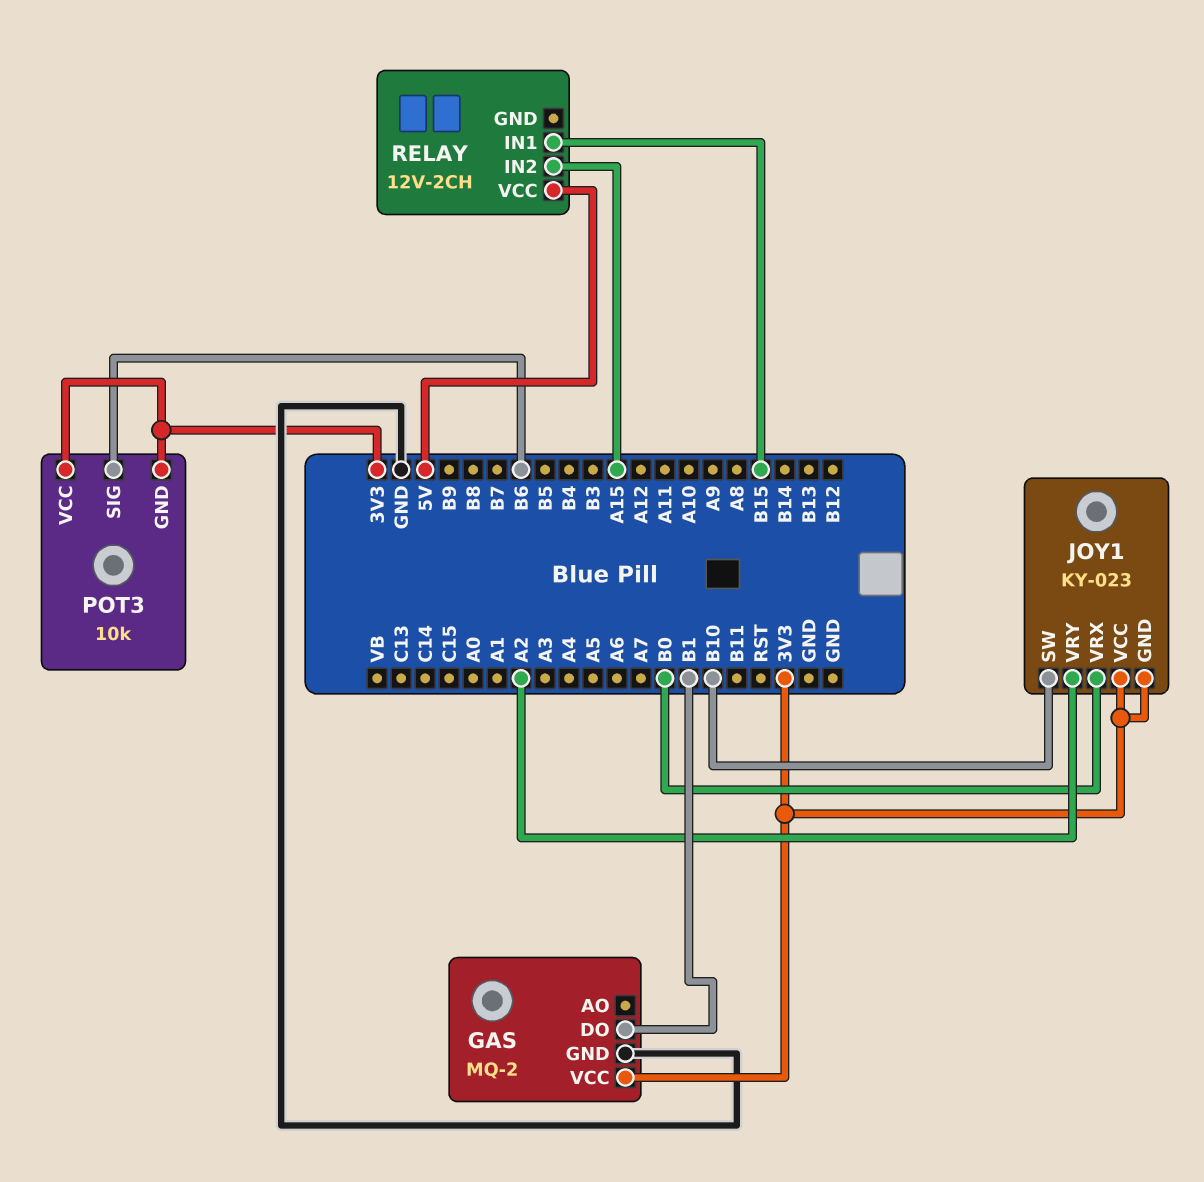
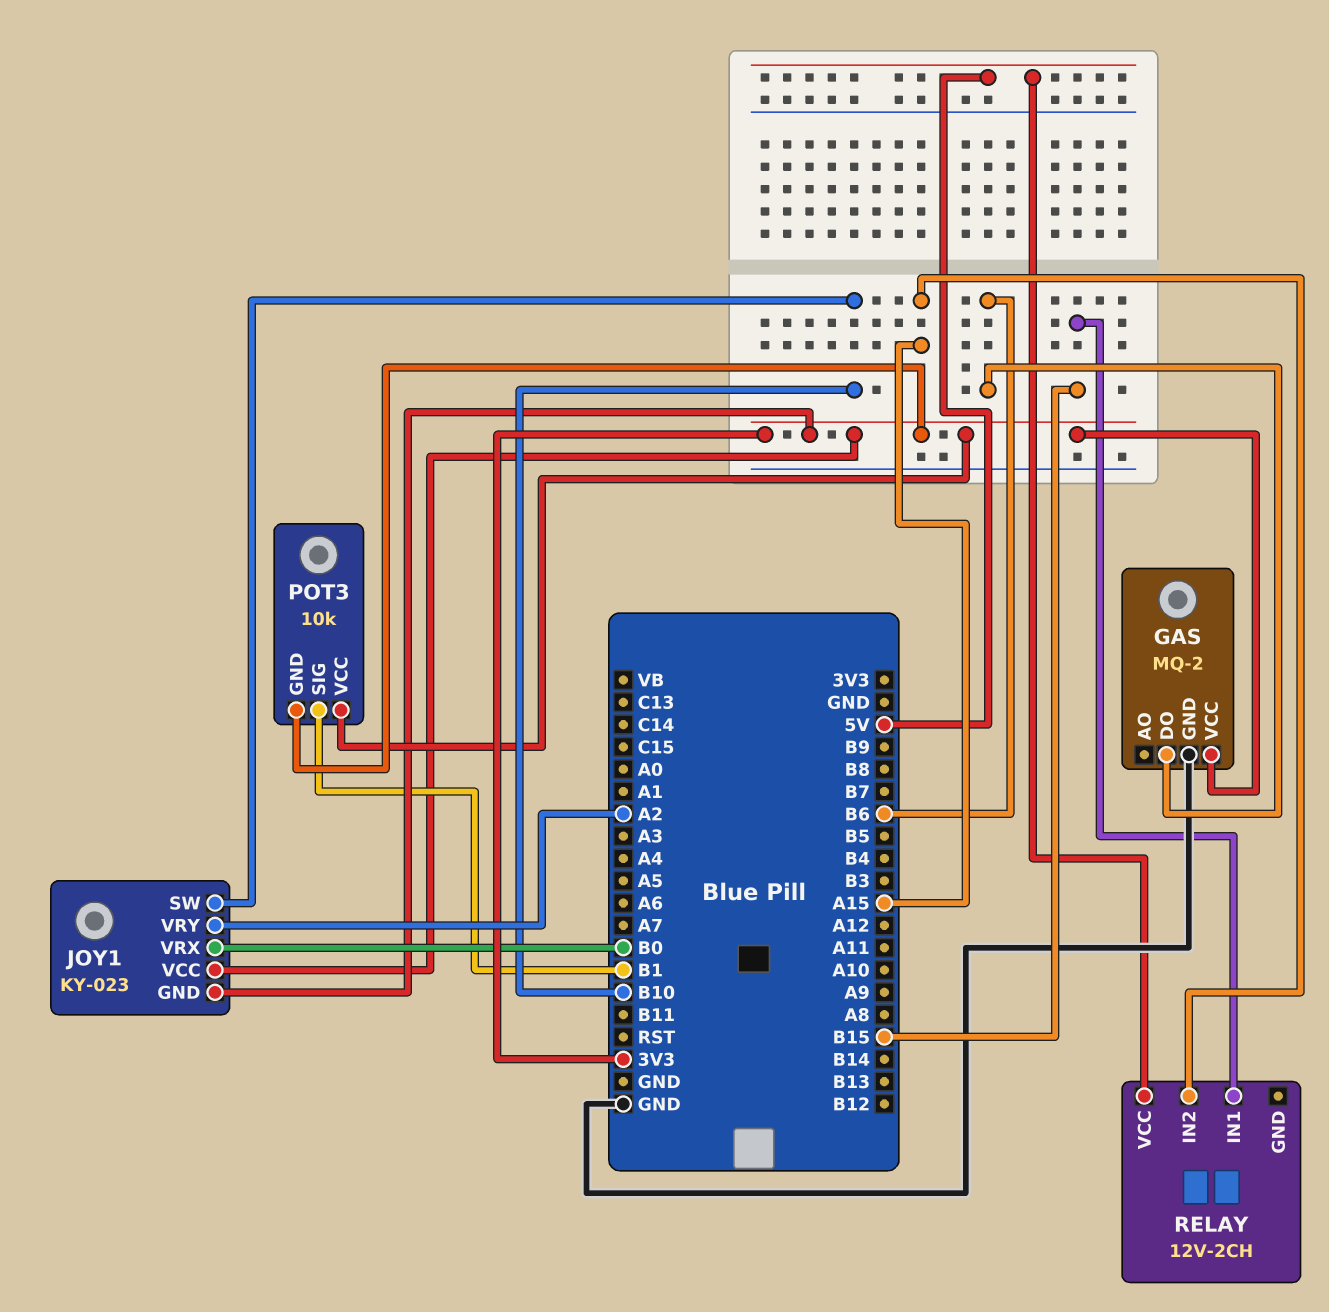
GAS pin DO: B1 -> B6
POT3 pin SIG: B6 -> B1

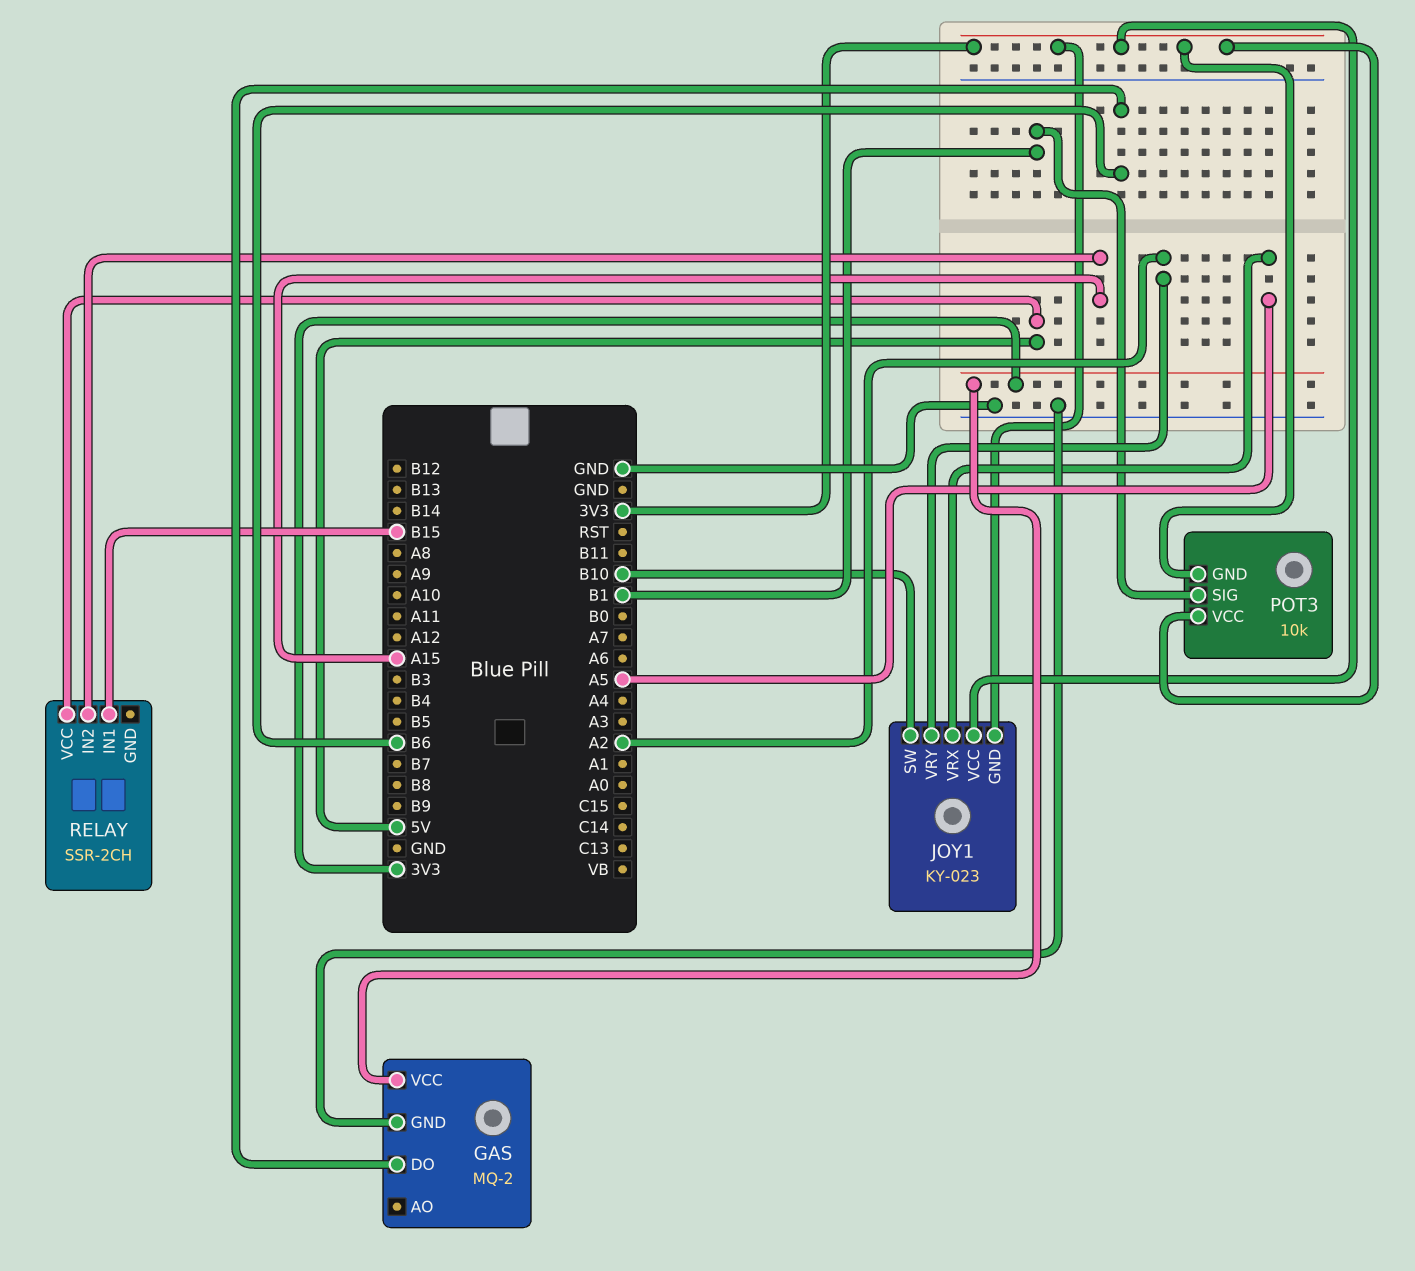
JOY1 pin VRX: B0 -> A5
RELAY: 12V-2CH -> SSR-2CH

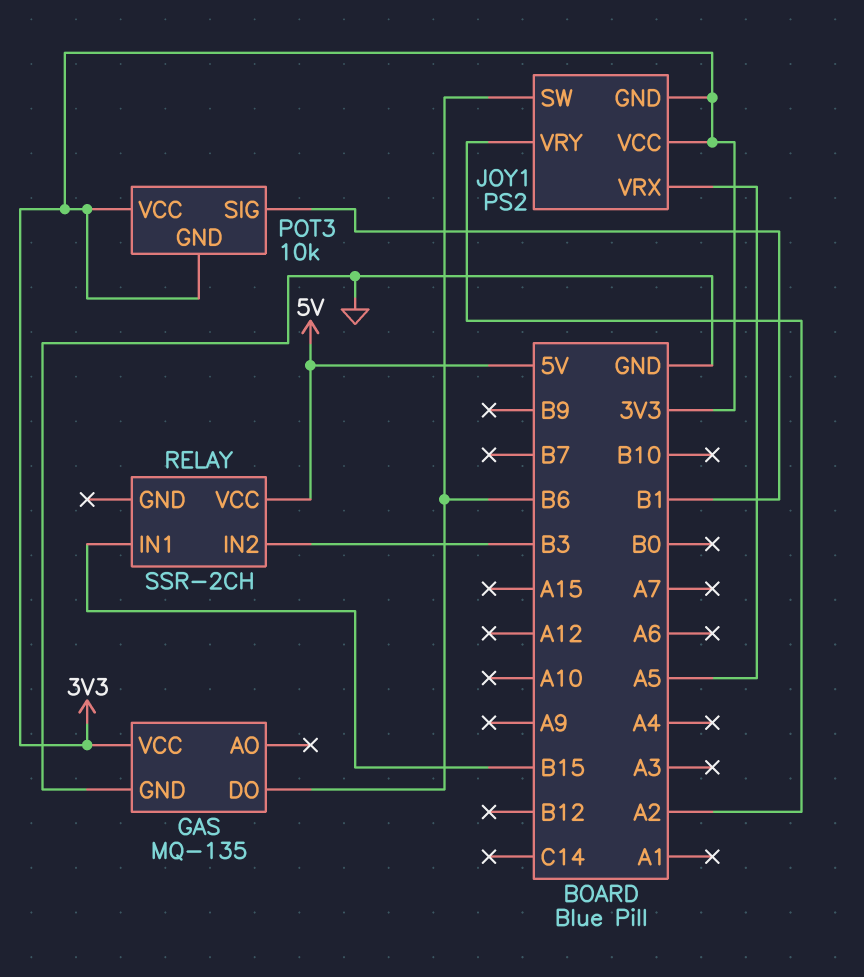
GAS: MQ-2 -> MQ-135
JOY1: KY-023 -> PS2
JOY1 pin SW: B10 -> B6
RELAY pin IN2: A15 -> B3

